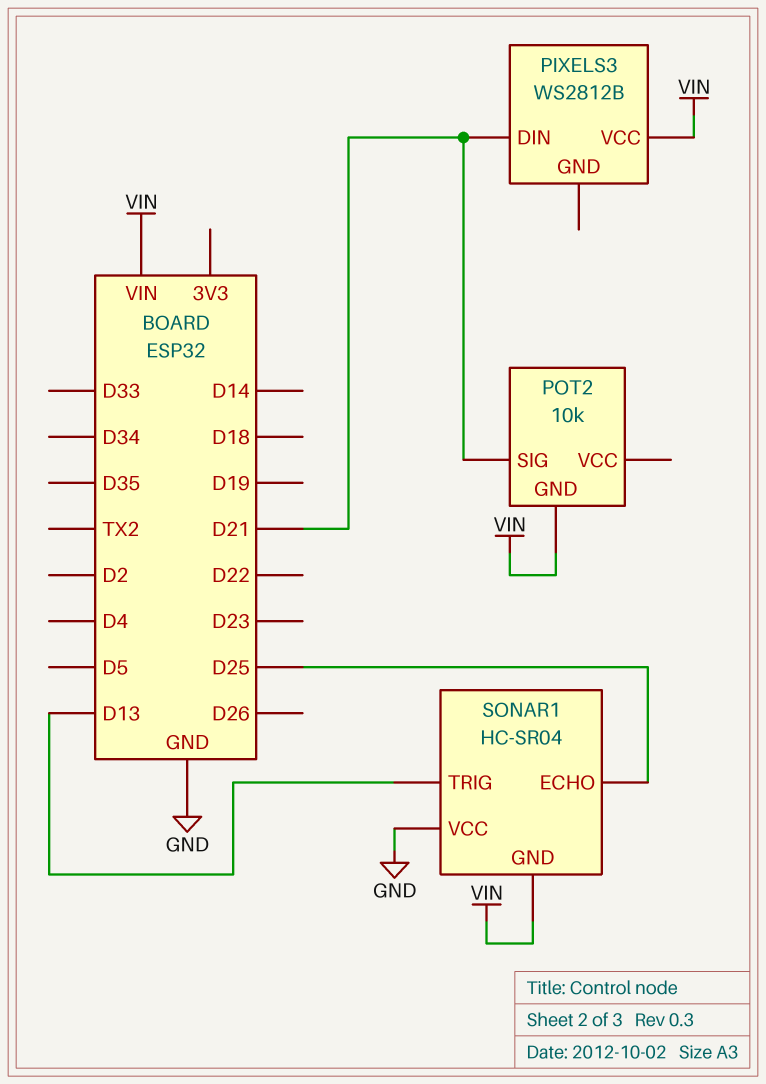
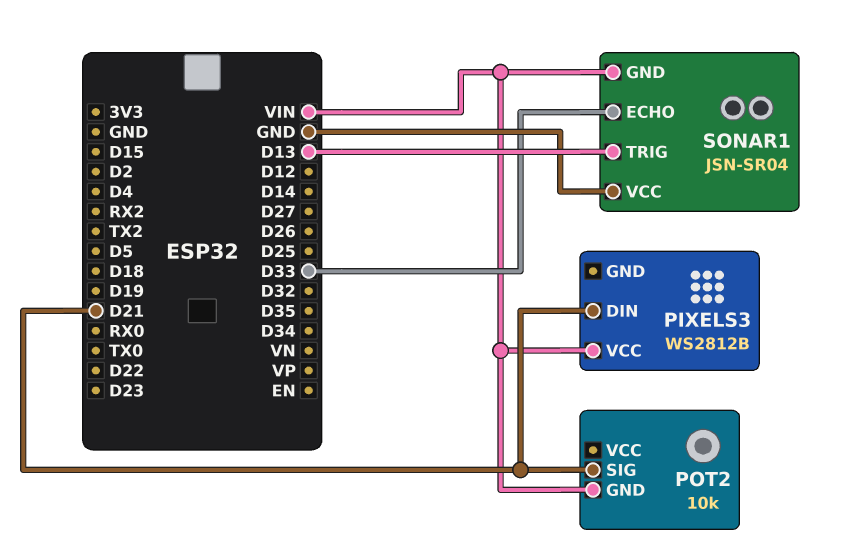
SONAR1: HC-SR04 -> JSN-SR04
SONAR1 pin ECHO: D25 -> D33

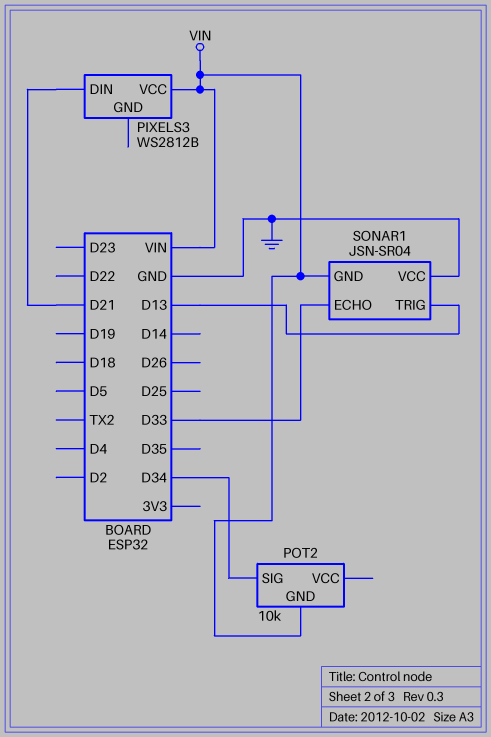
POT2 pin SIG: D21 -> D34

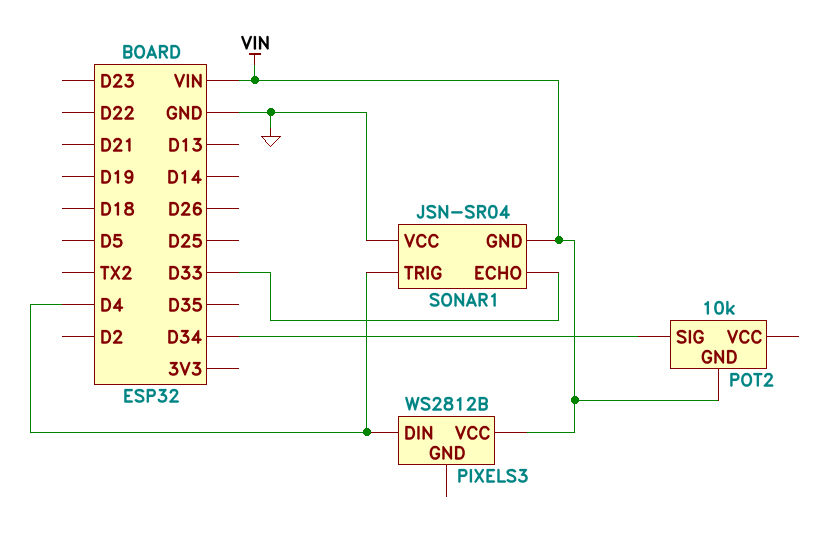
PIXELS3 pin DIN: D21 -> D4
SONAR1 pin TRIG: D13 -> D4

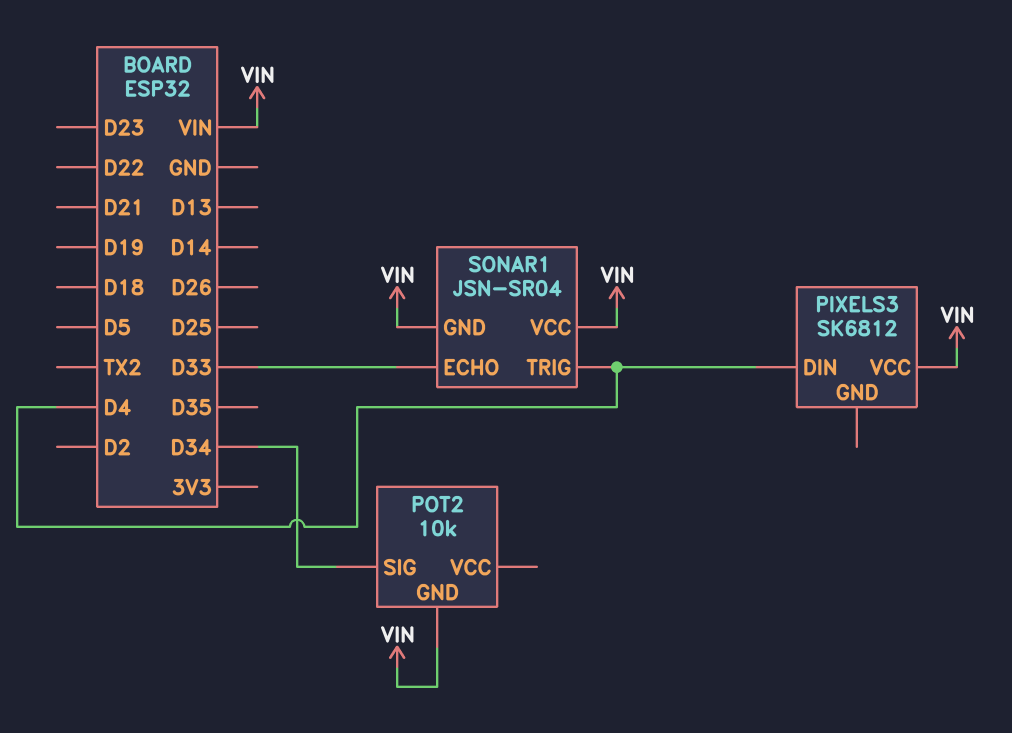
PIXELS3: WS2812B -> SK6812
SONAR1 pin VCC: GND -> VIN

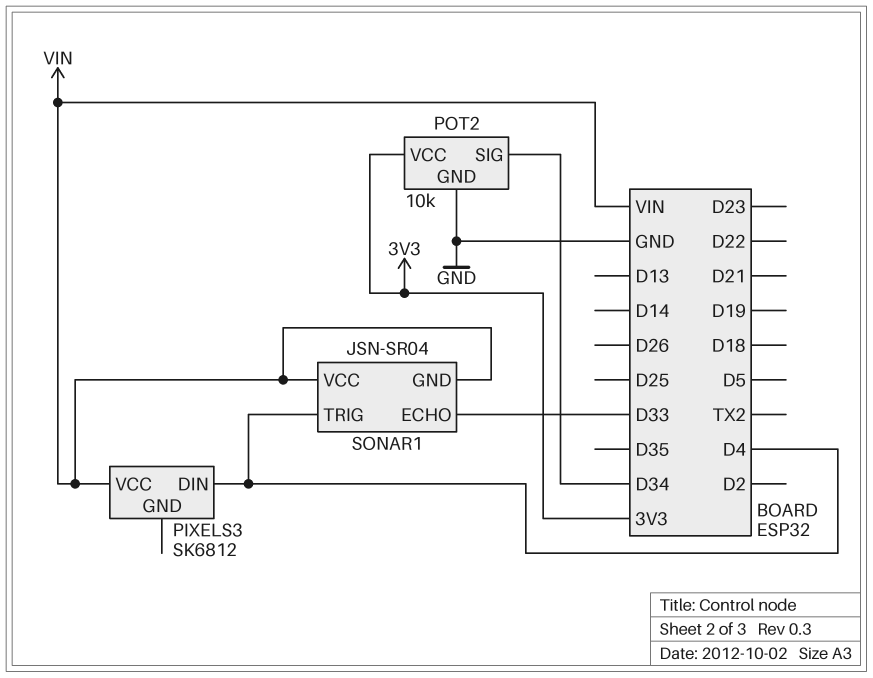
POT2 pin GND: VIN -> GND
POT2 pin VCC: none -> 3V3

